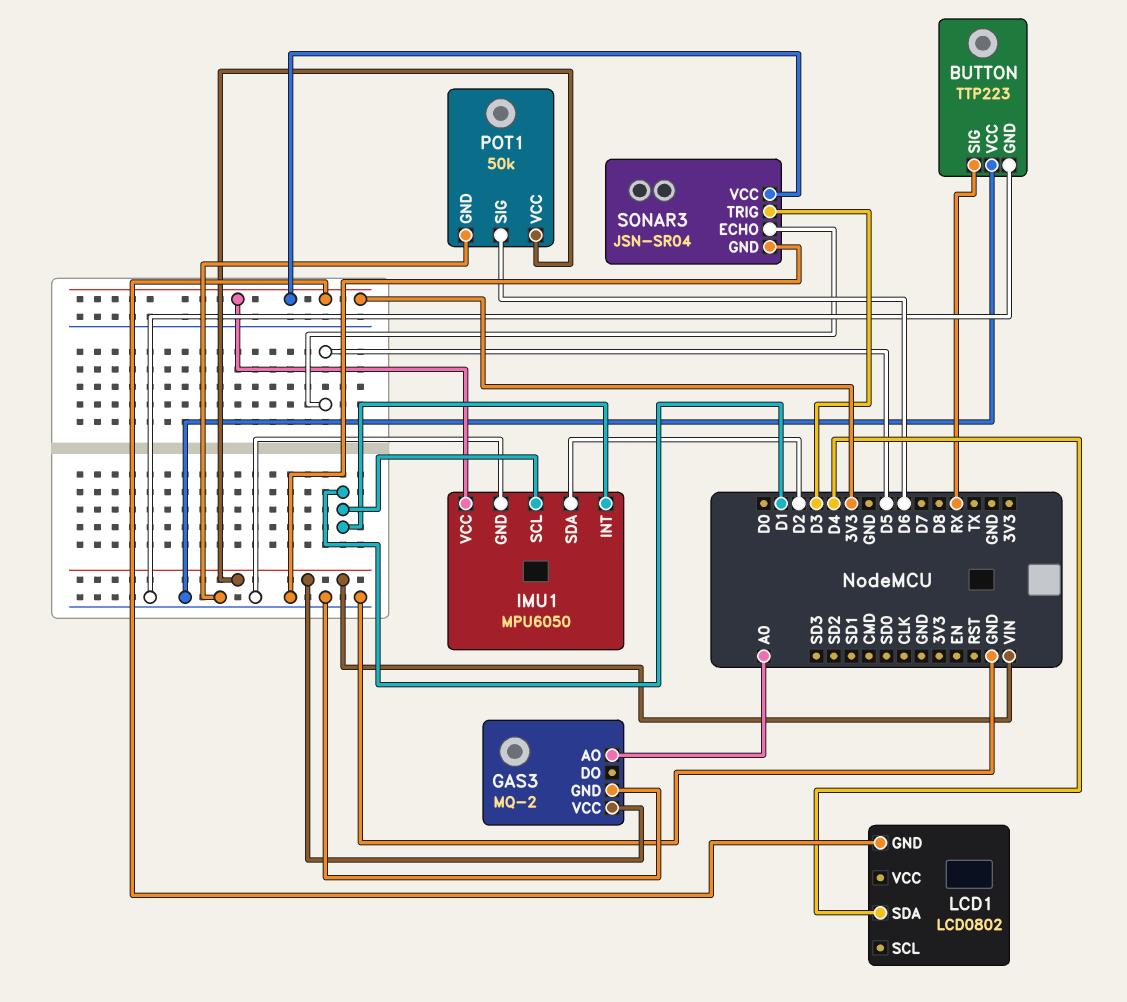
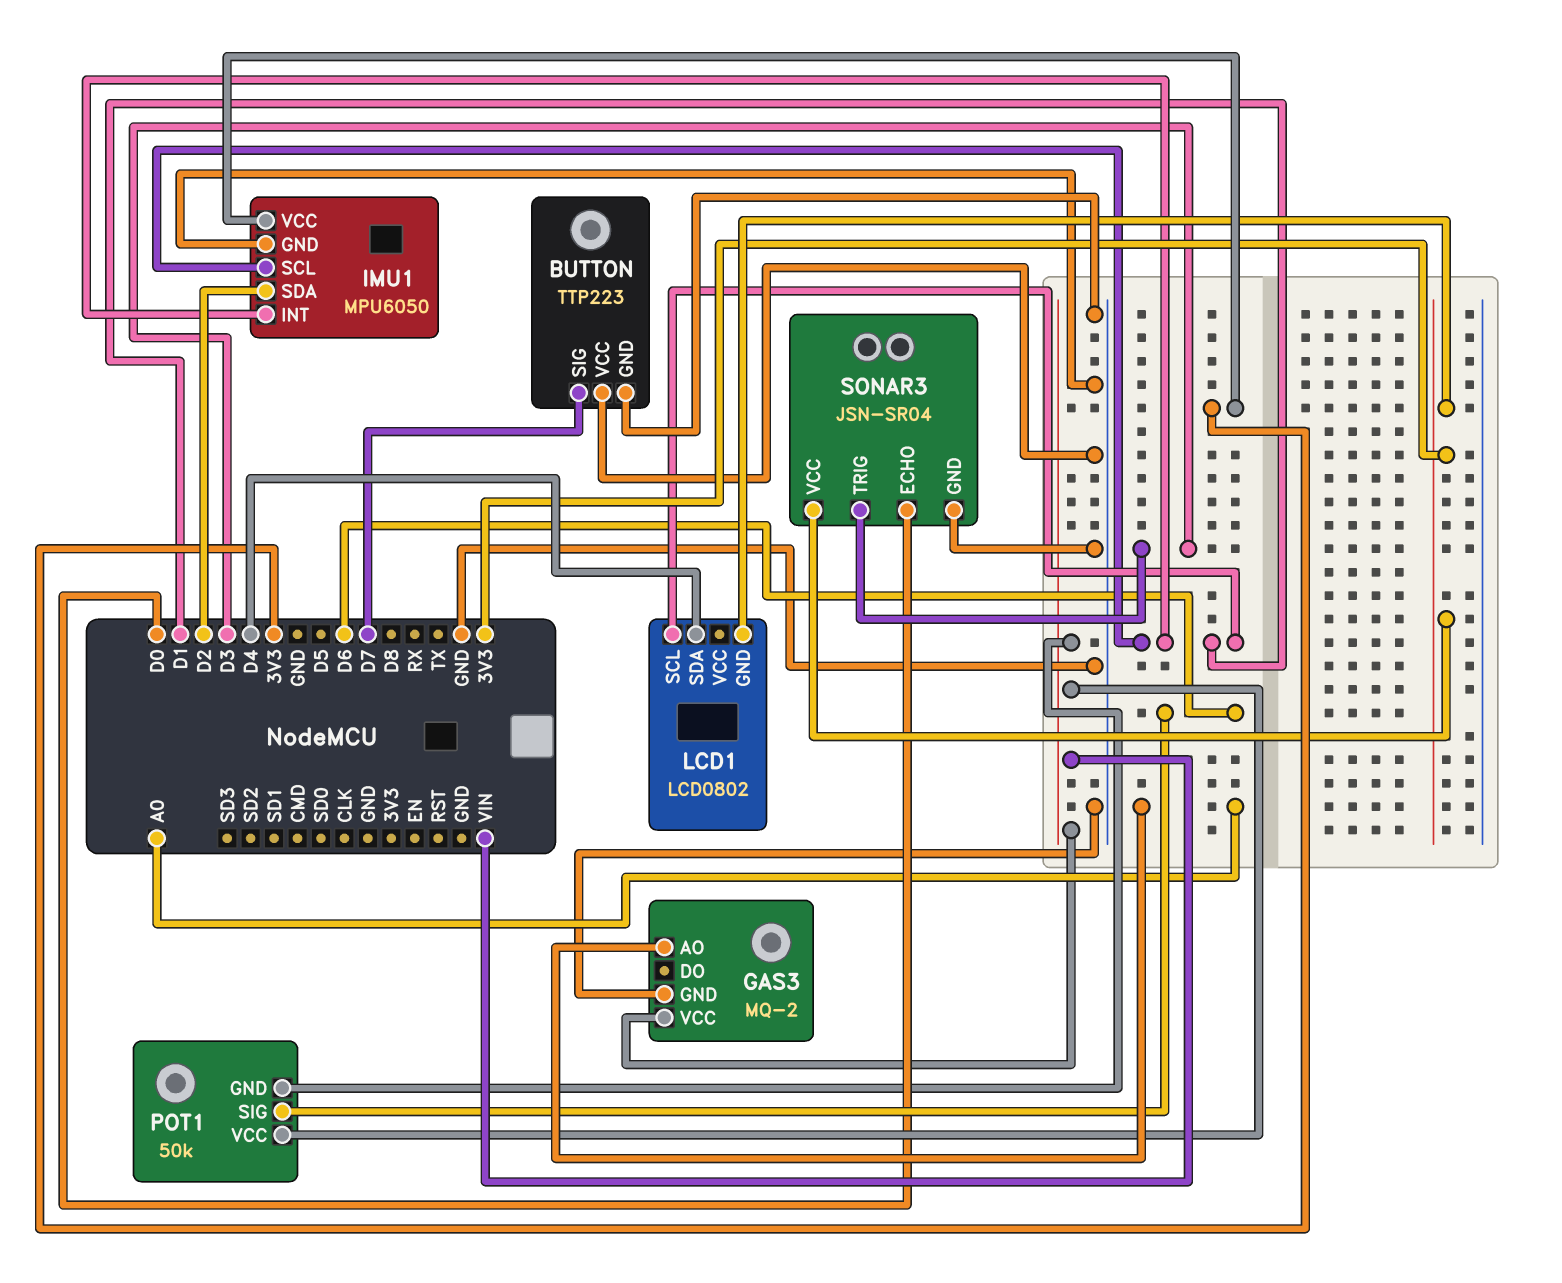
BUTTON pin SIG: RX -> D7
LCD1 pin SCL: none -> D1
POT1 pin GND: GND -> VIN
SONAR3 pin ECHO: D5 -> D0

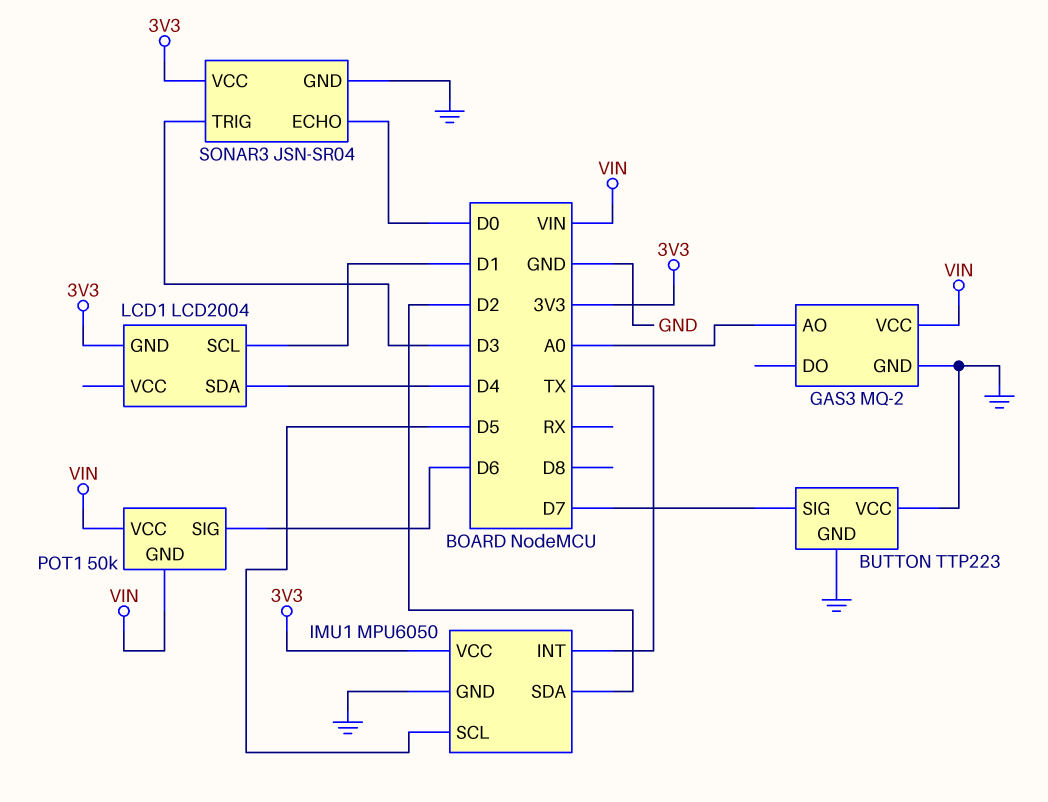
IMU1 pin INT: D1 -> TX
IMU1 pin SCL: D1 -> D5
LCD1: LCD0802 -> LCD2004

